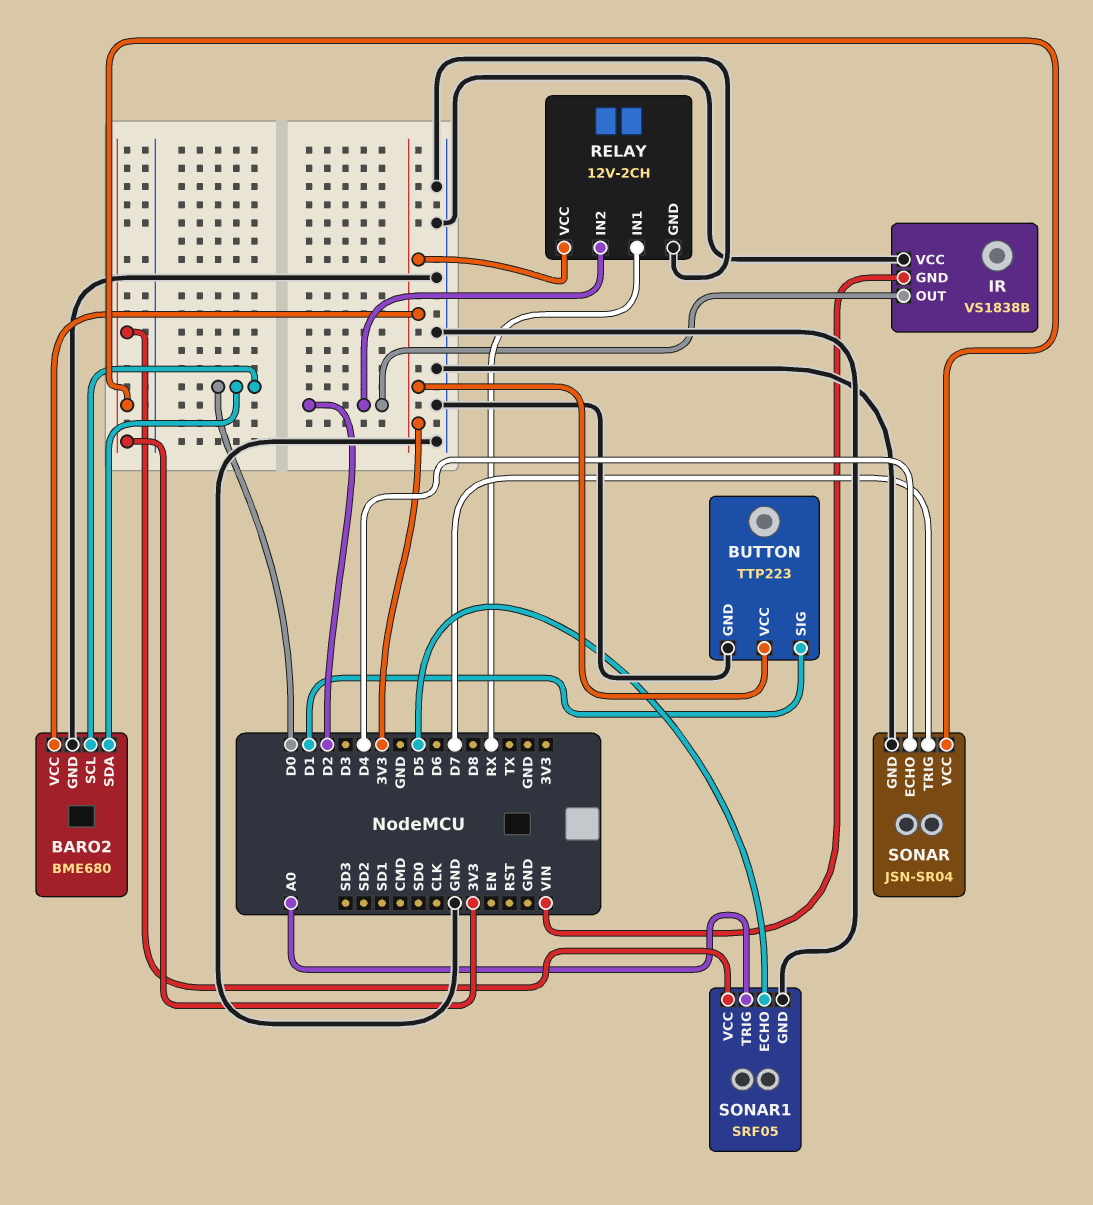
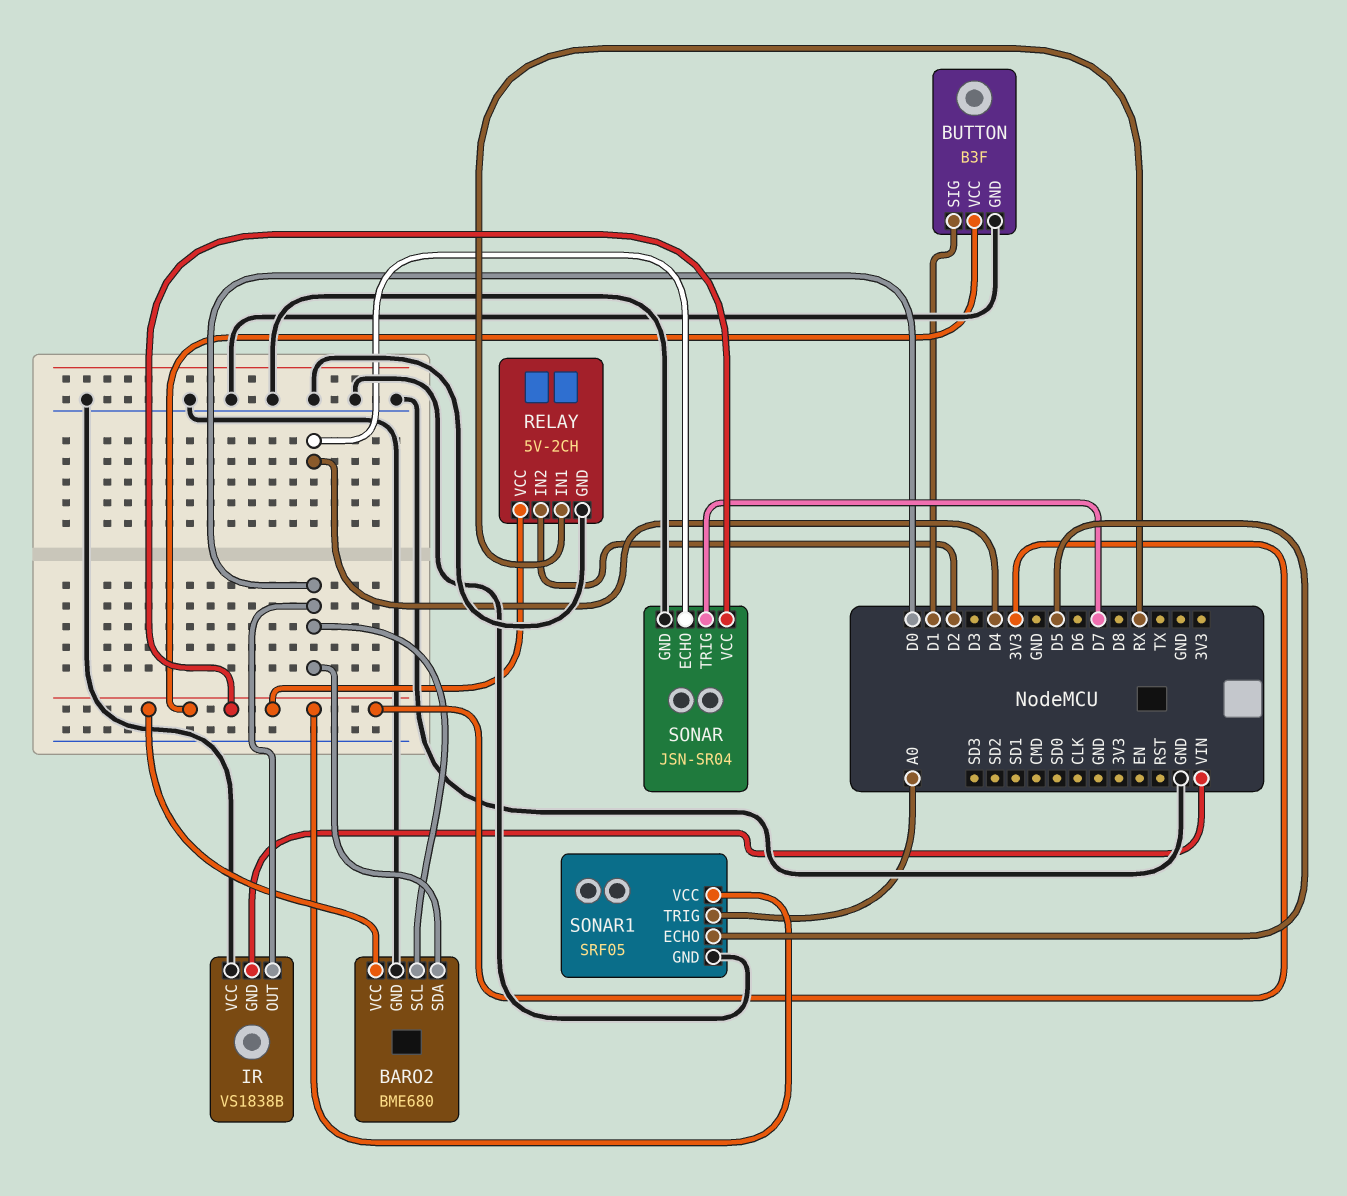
BUTTON: TTP223 -> B3F
IR pin OUT: D2 -> D0
RELAY: 12V-2CH -> 5V-2CH

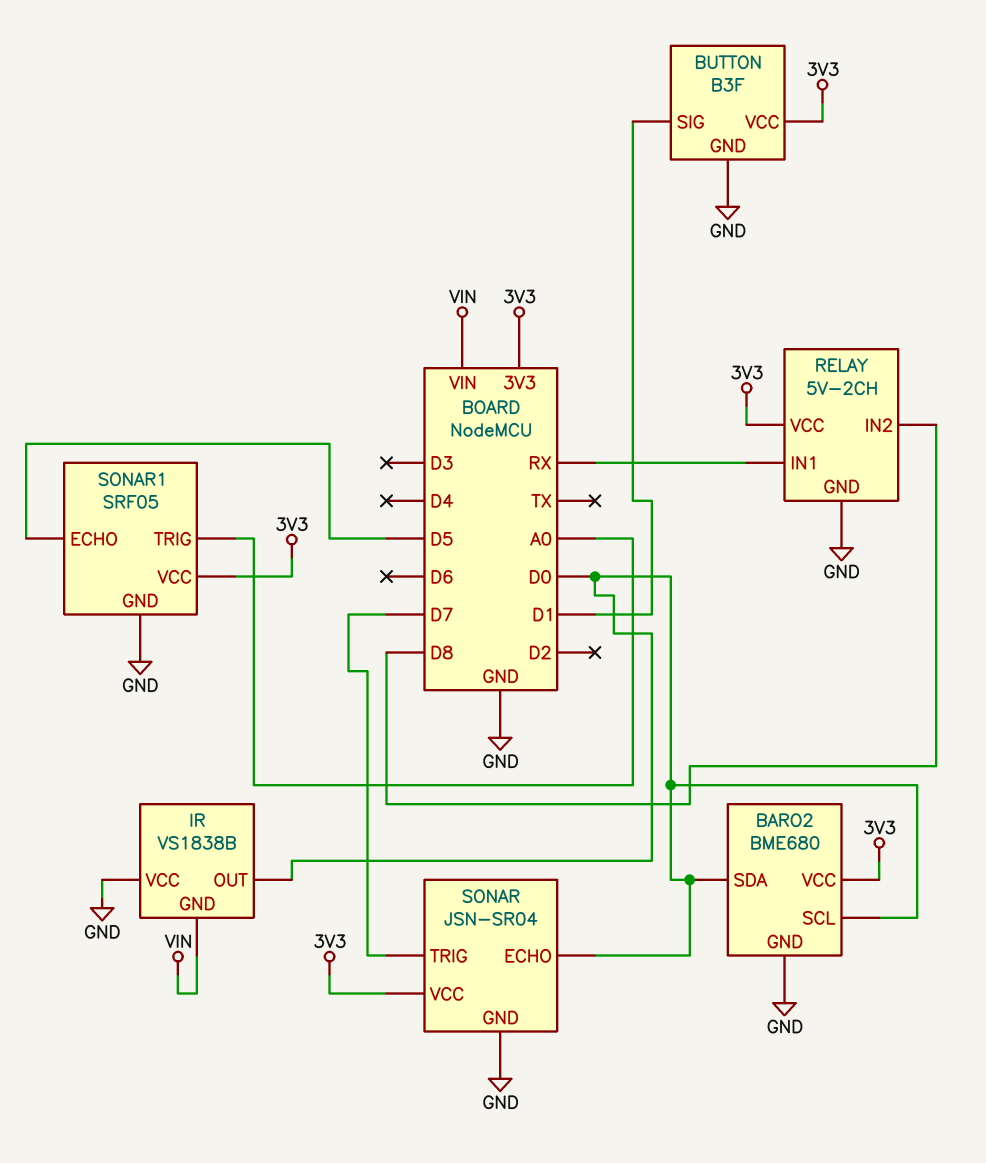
RELAY pin IN2: D2 -> D8
SONAR pin ECHO: D4 -> D0

